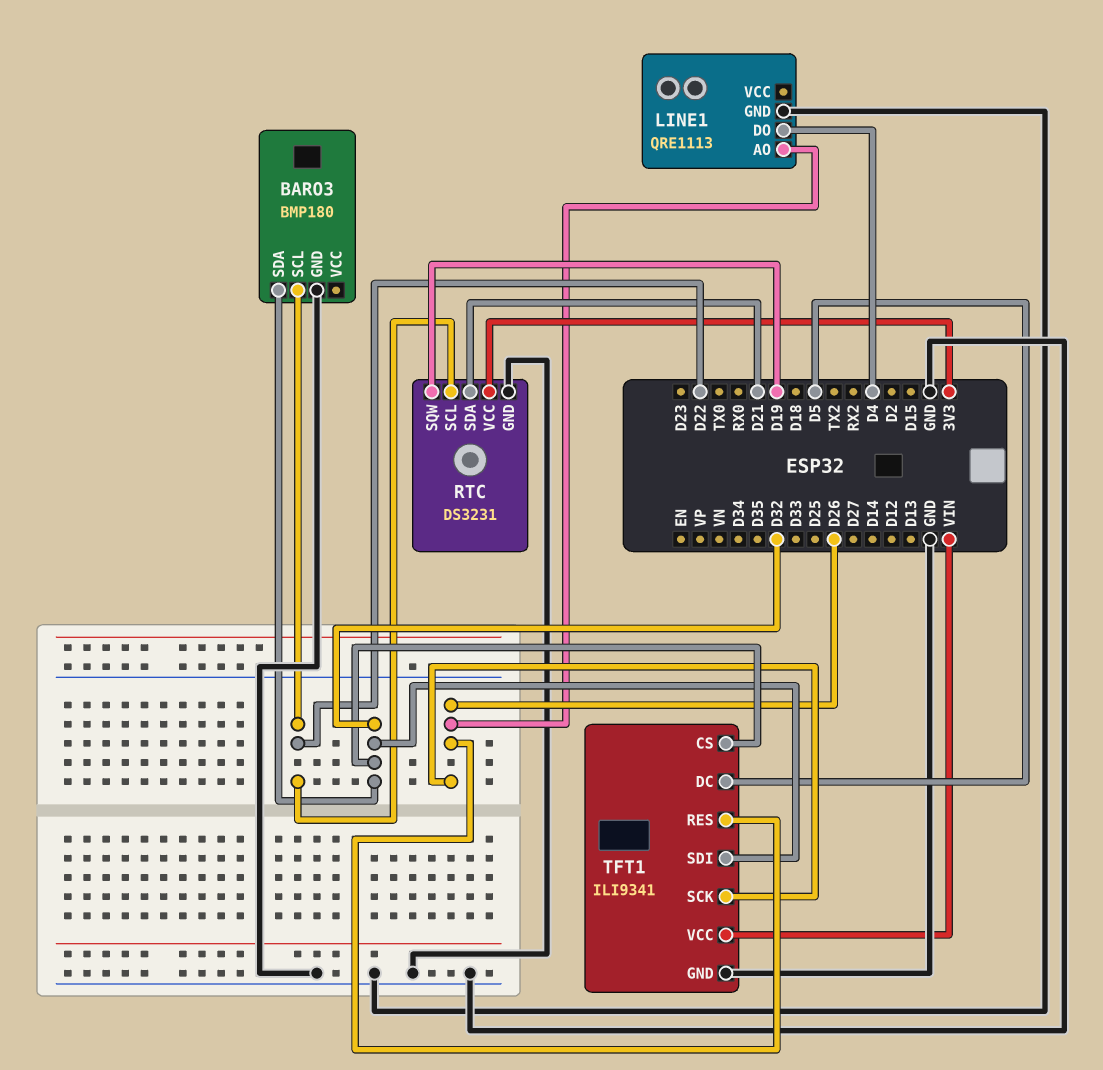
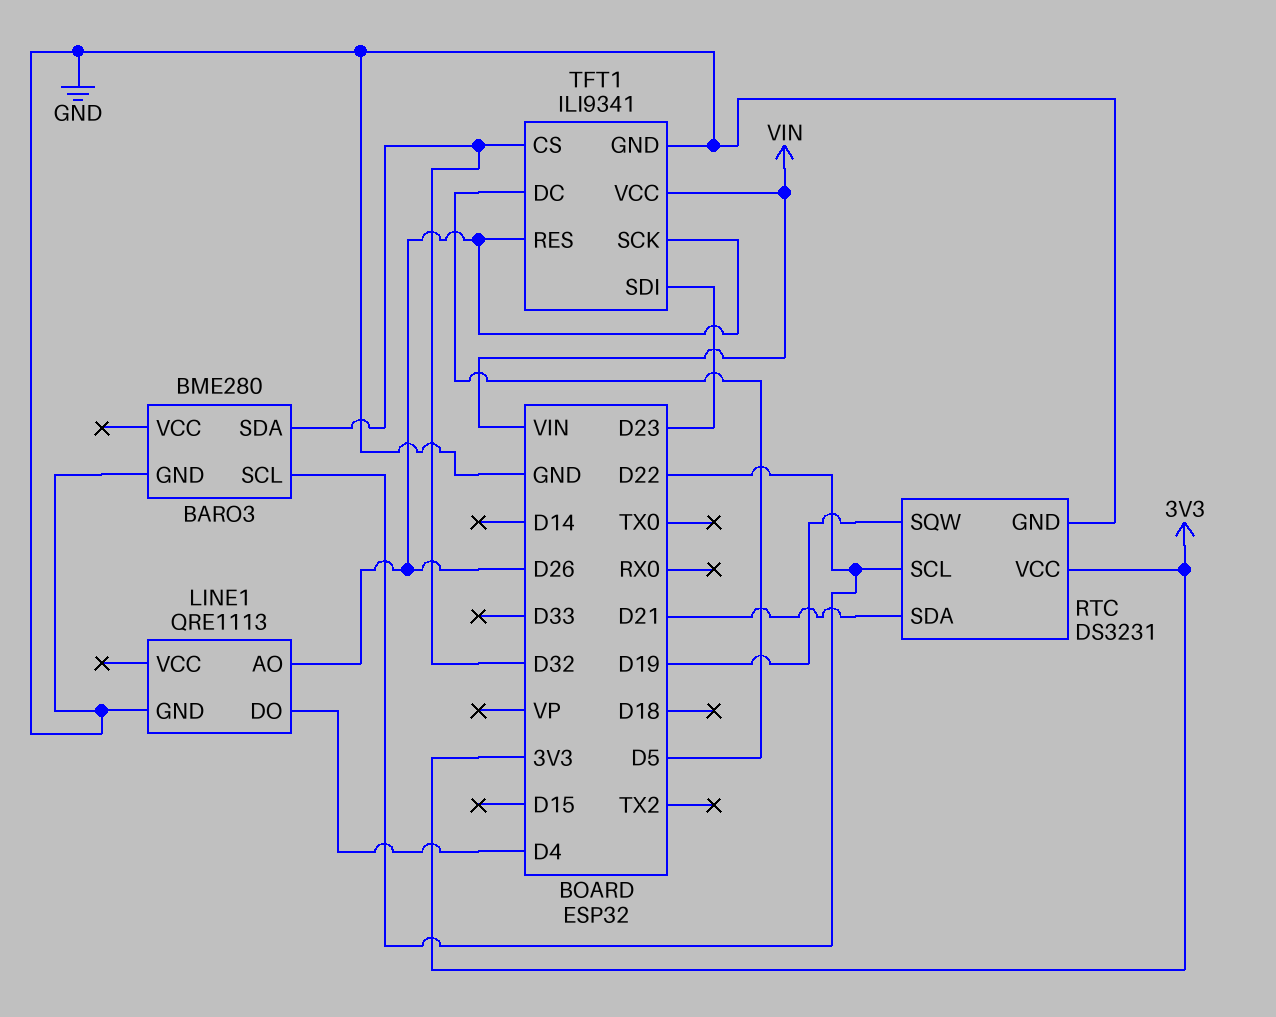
BARO3: BMP180 -> BME280
TFT1 pin SDI: D32 -> D23

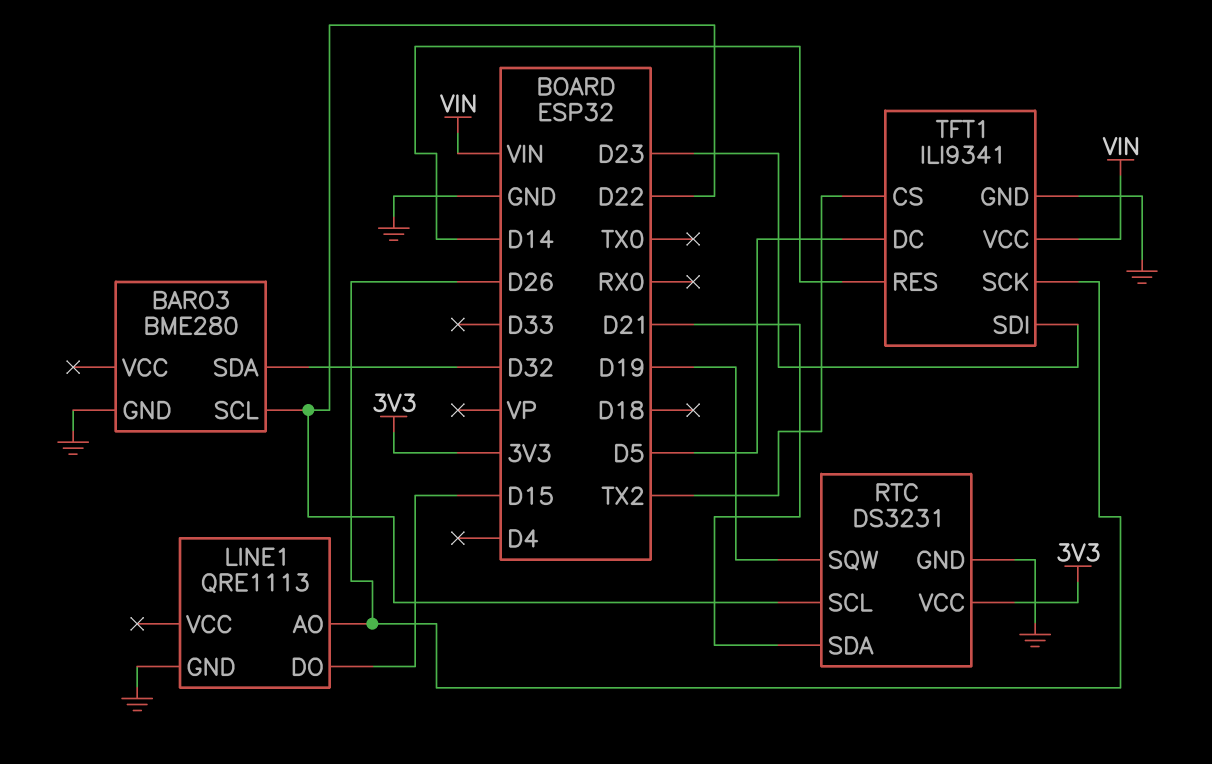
LINE1 pin DO: D4 -> D15
TFT1 pin CS: D32 -> TX2
TFT1 pin RES: D26 -> D14

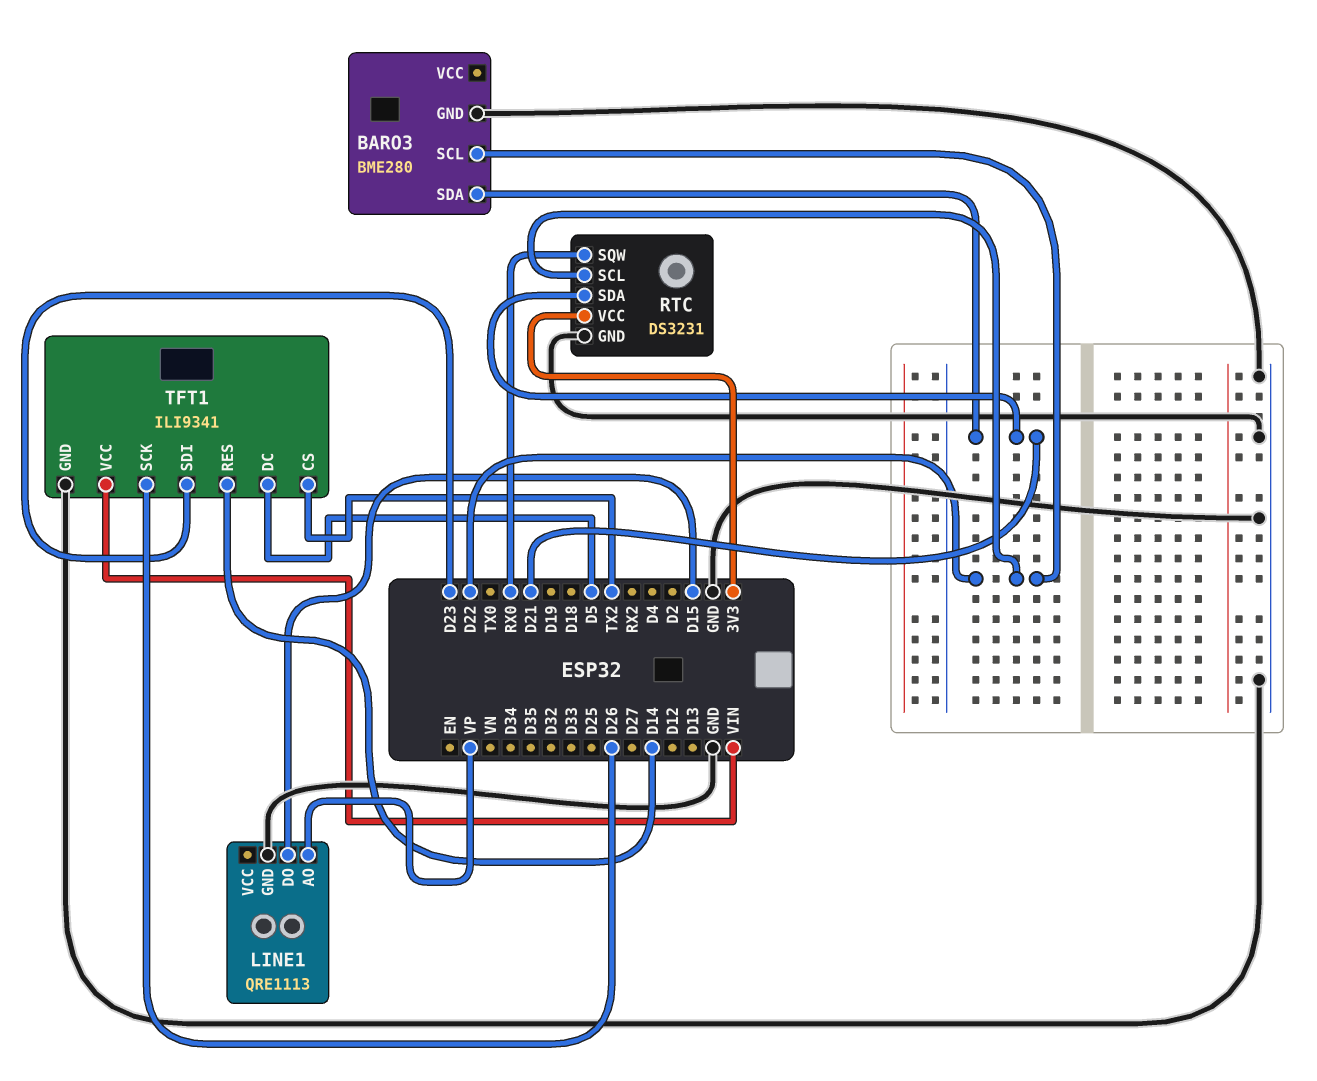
BARO3 pin SDA: D32 -> D21
LINE1 pin AO: D26 -> VP
RTC pin SQW: D19 -> RX0

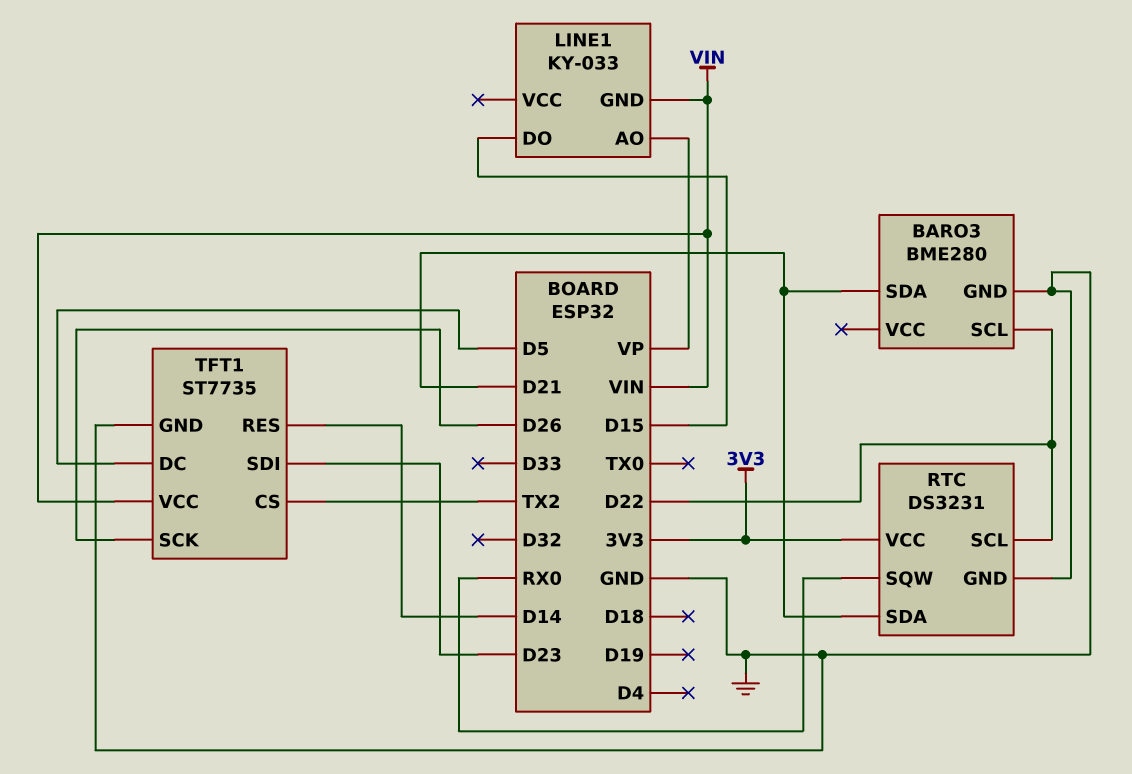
LINE1: QRE1113 -> KY-033
LINE1 pin GND: GND -> VIN
TFT1: ILI9341 -> ST7735

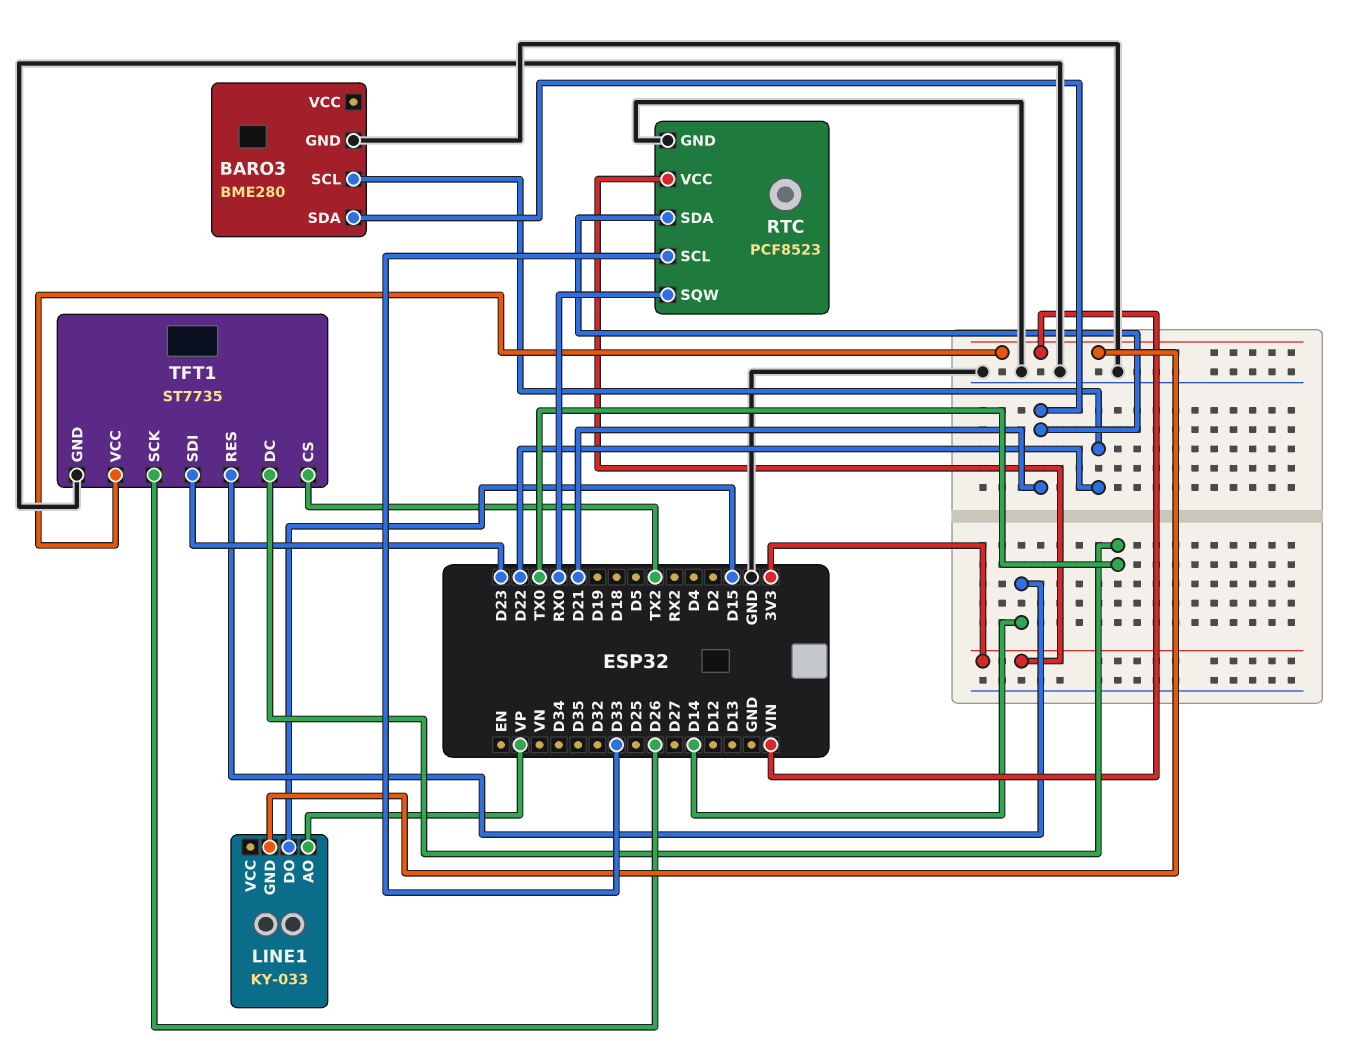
RTC: DS3231 -> PCF8523
RTC pin SCL: D22 -> D33
TFT1 pin DC: D5 -> TX0

